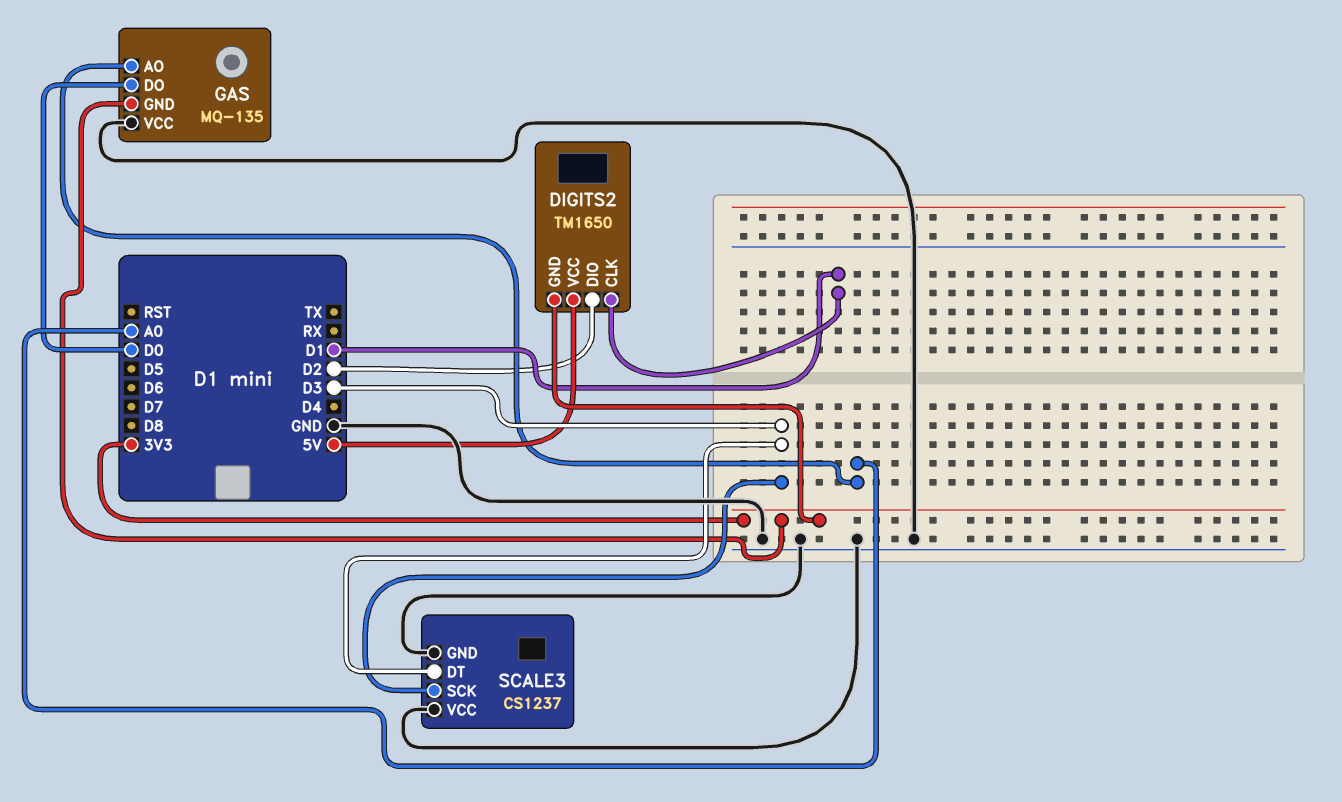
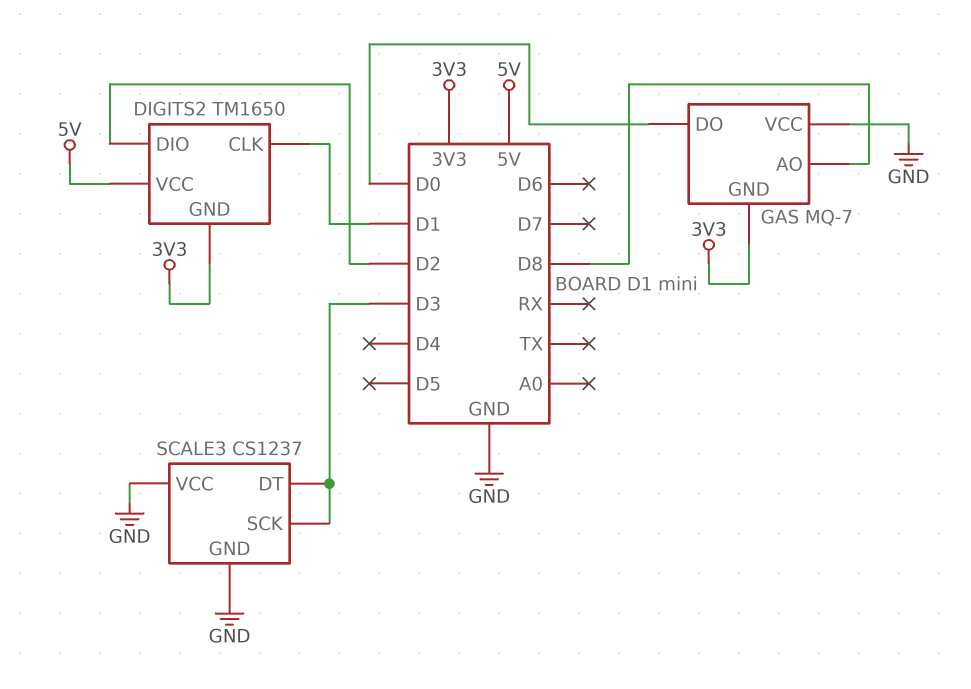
GAS: MQ-135 -> MQ-7
GAS pin AO: A0 -> D8

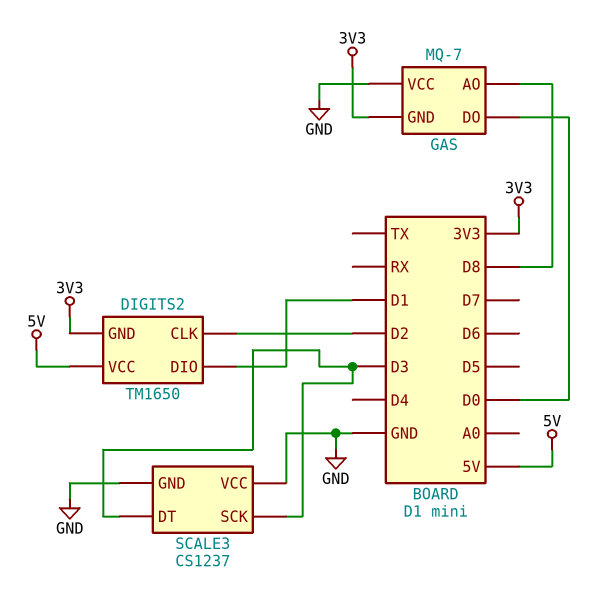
DIGITS2 pin CLK: D1 -> D2
DIGITS2 pin DIO: D2 -> D1

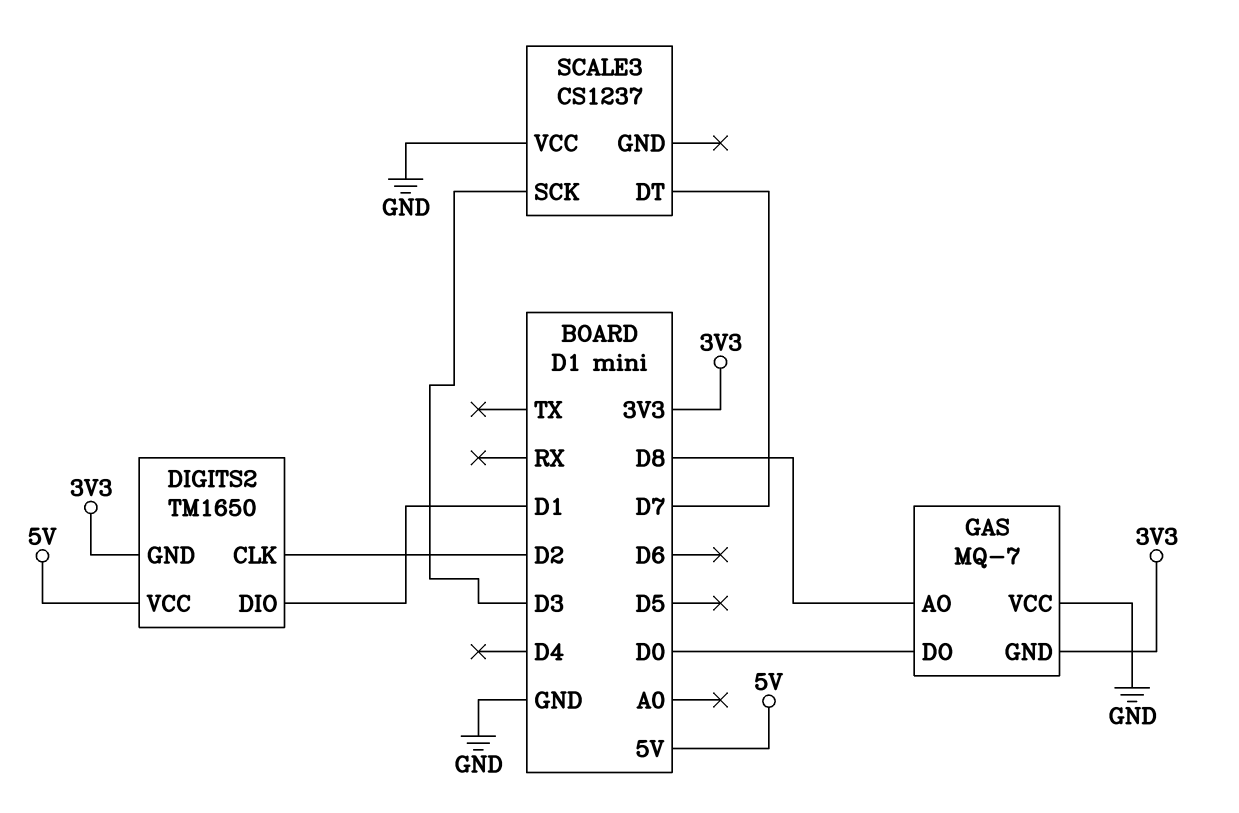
SCALE3 pin DT: D3 -> D7
SCALE3 pin GND: GND -> none

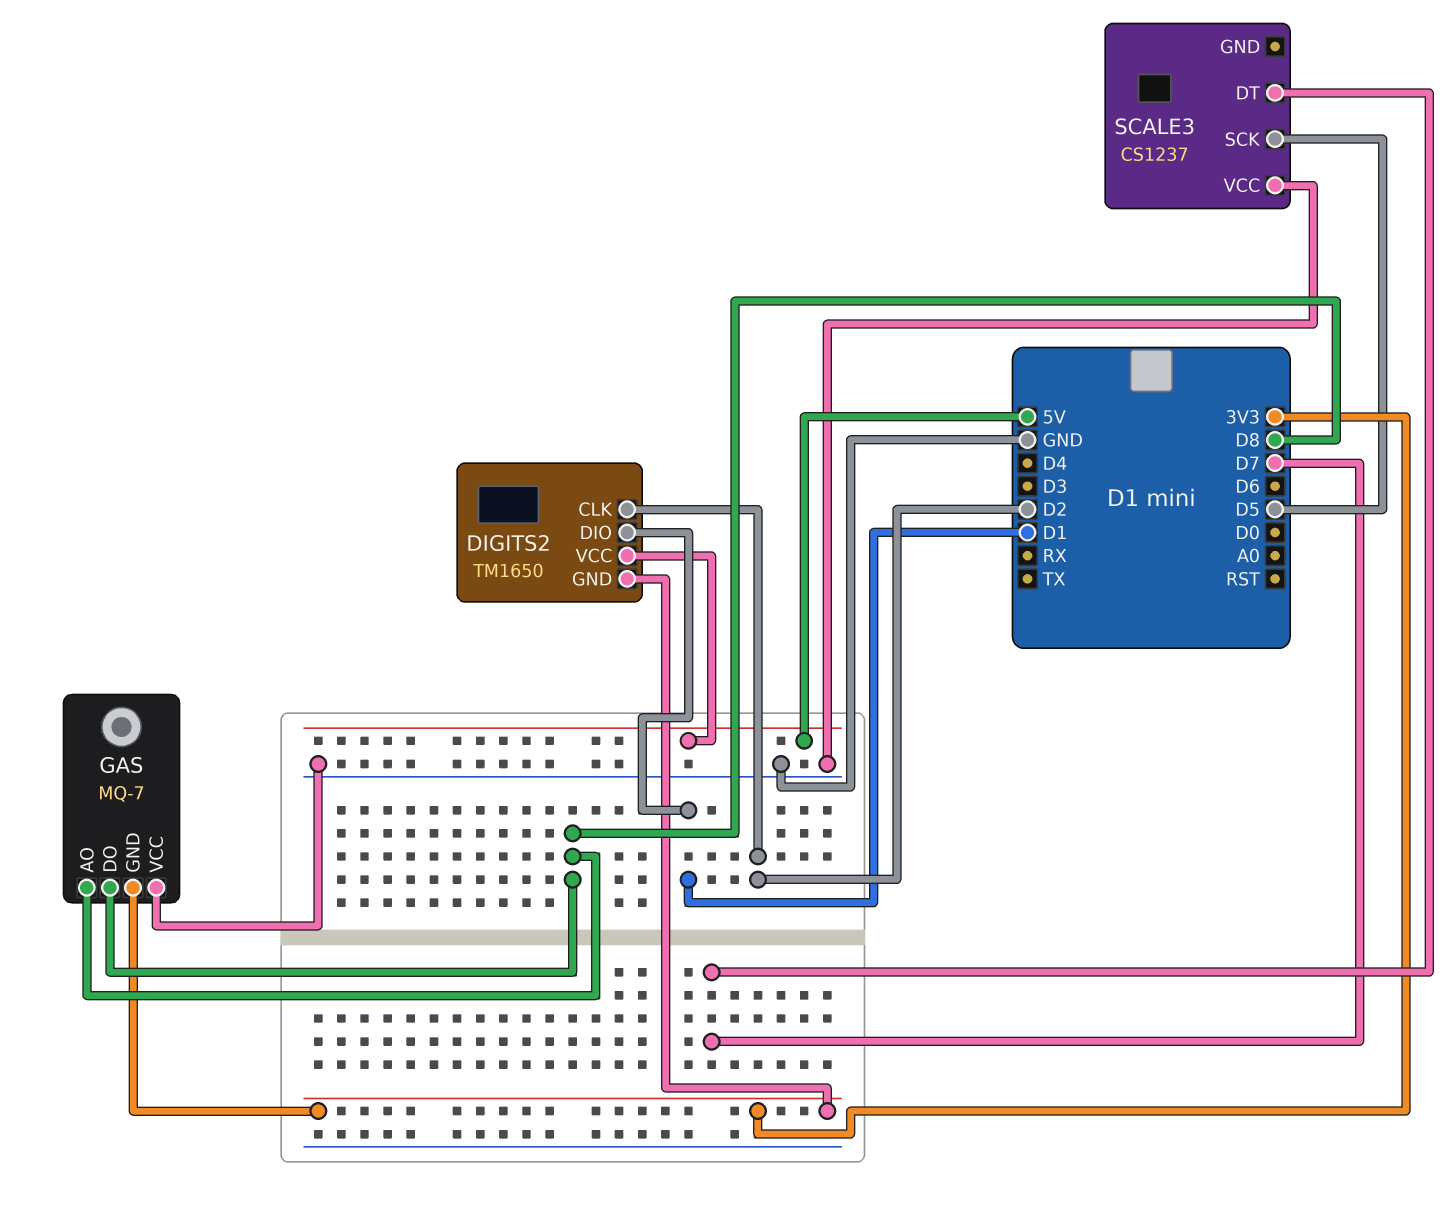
GAS pin DO: D0 -> D8
SCALE3 pin SCK: D3 -> D5

